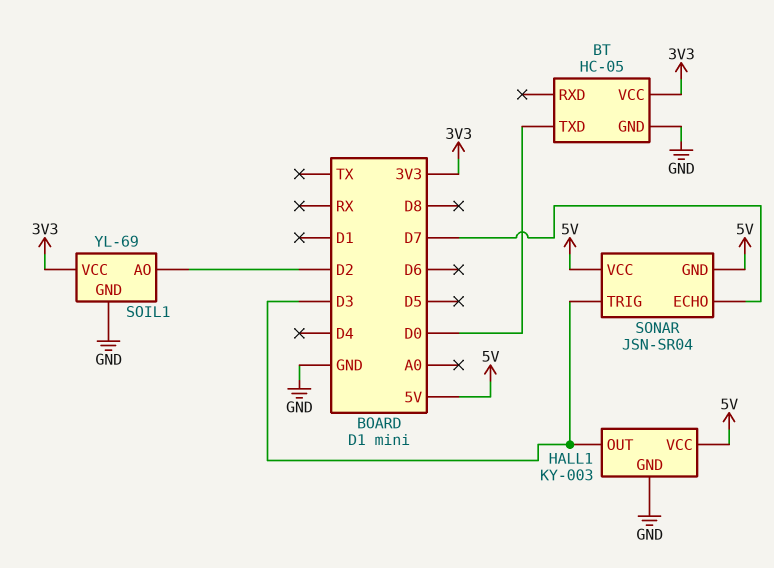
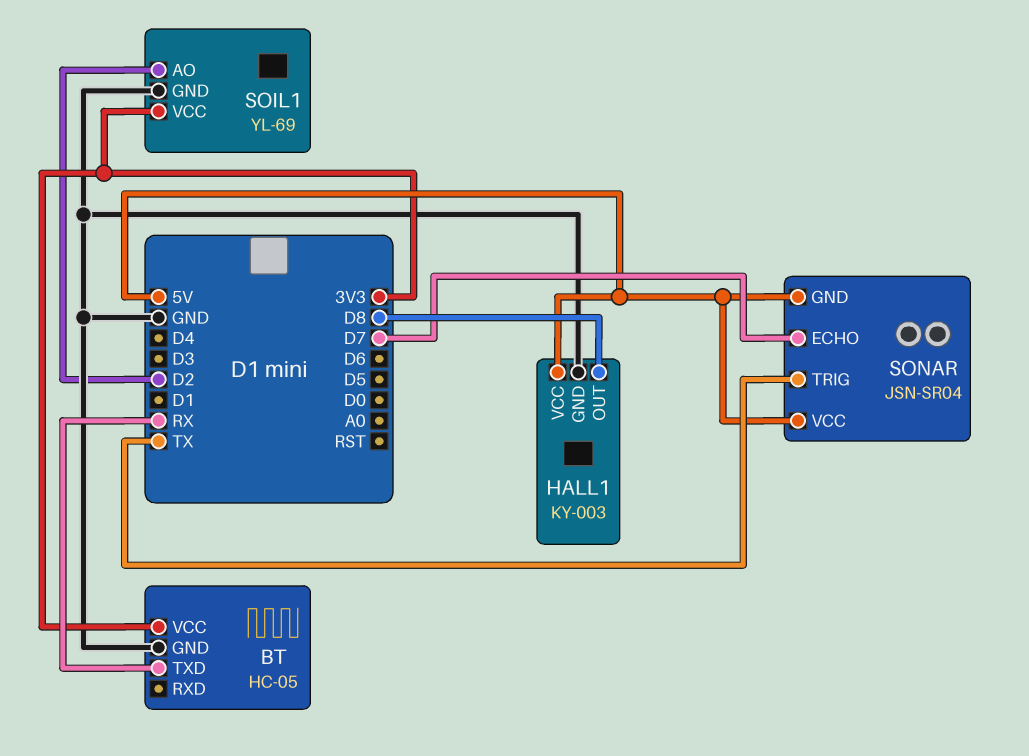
BT pin TXD: D0 -> RX
HALL1 pin OUT: D3 -> D8
SONAR pin TRIG: D3 -> TX

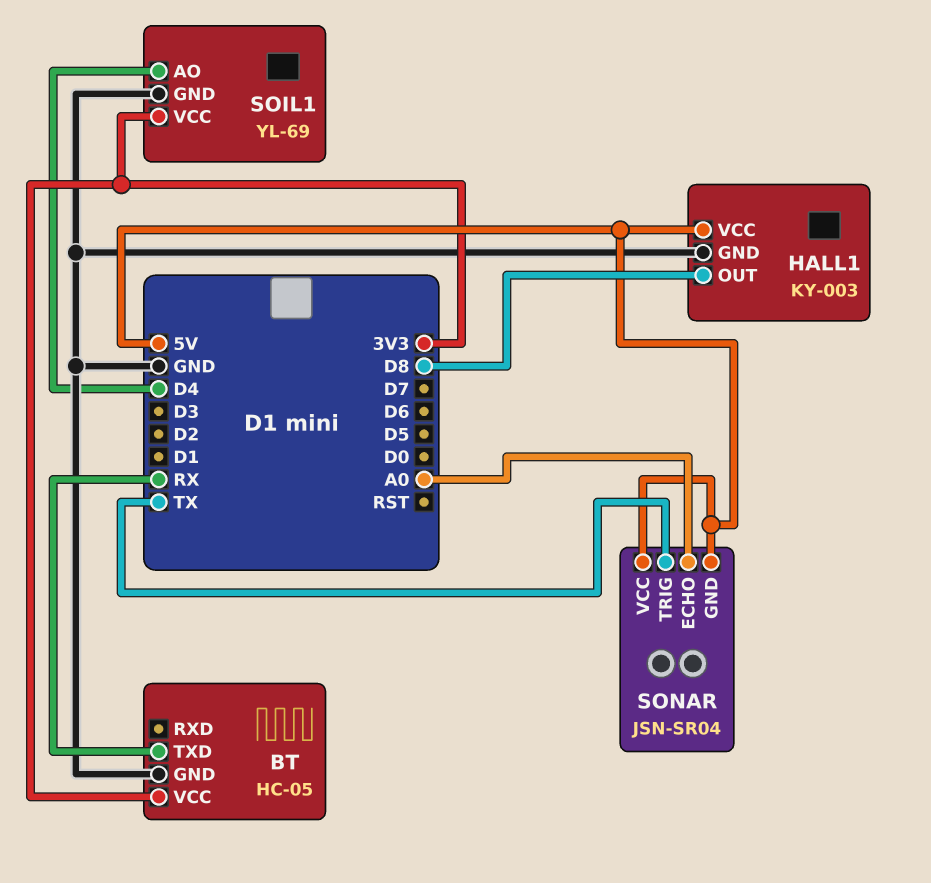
SOIL1 pin AO: D2 -> D4
SONAR pin ECHO: D7 -> A0

